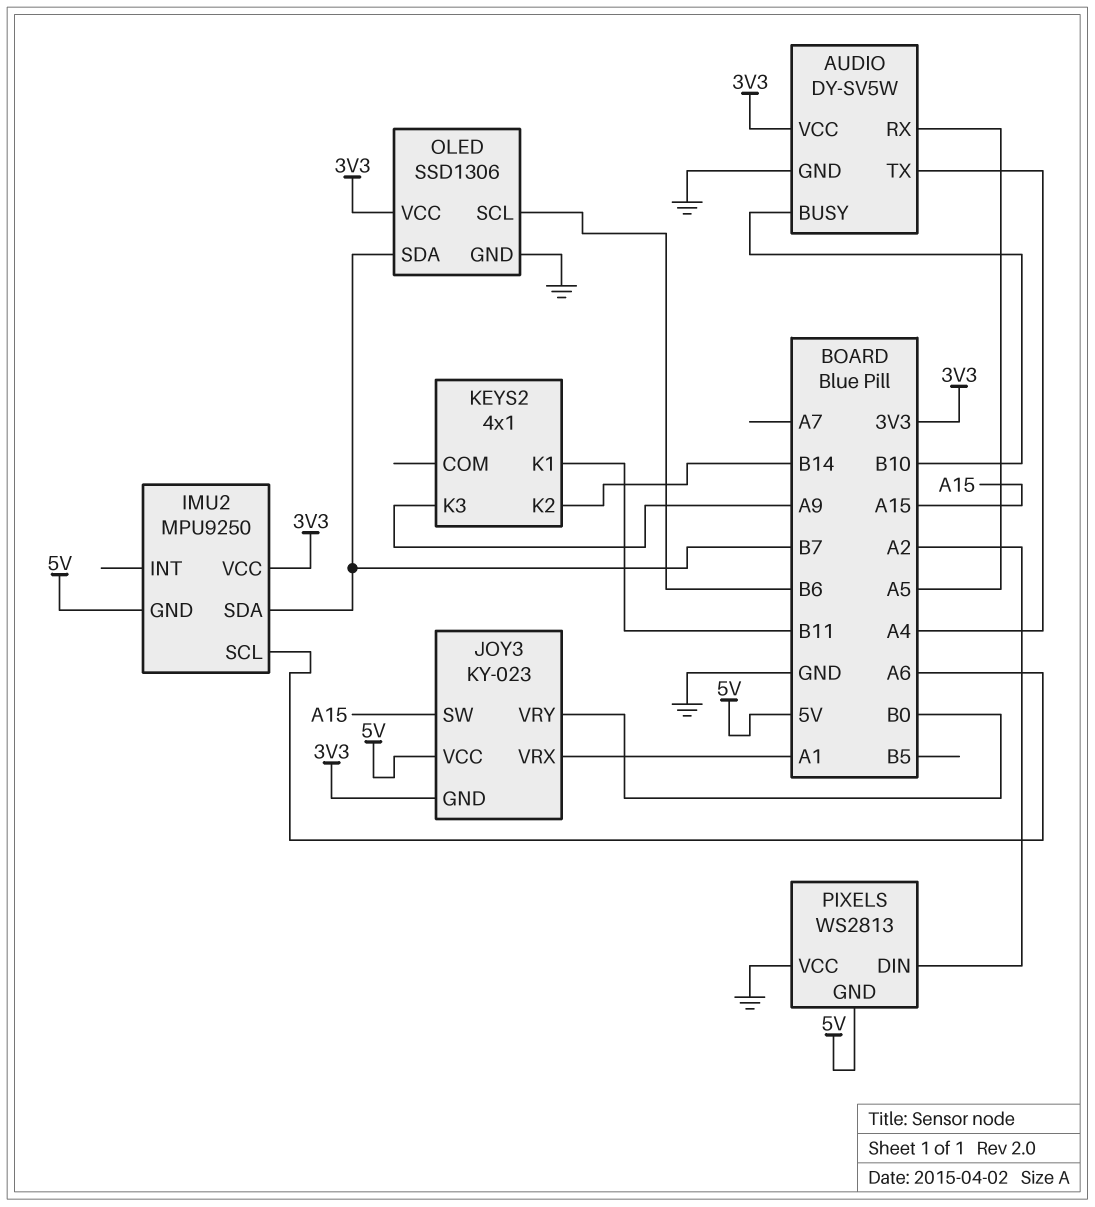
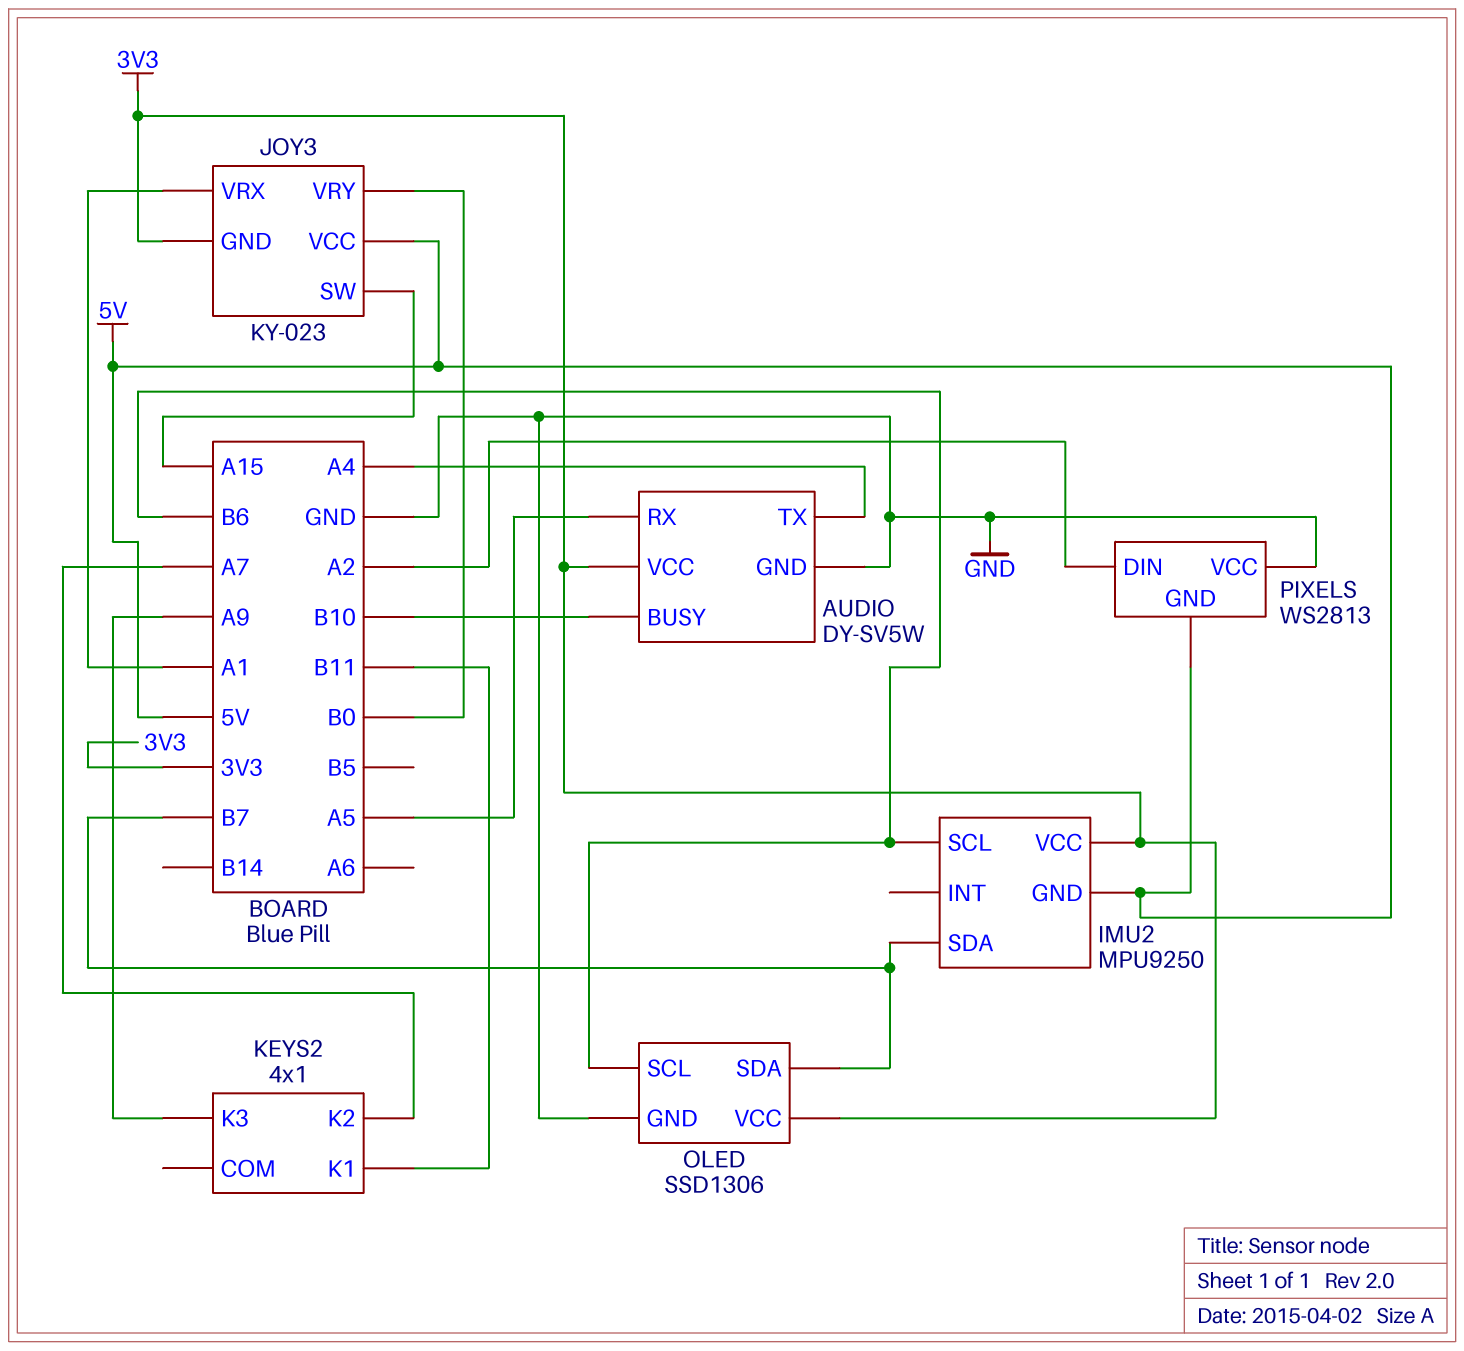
IMU2 pin SCL: A6 -> B6
KEYS2 pin K2: B14 -> A7

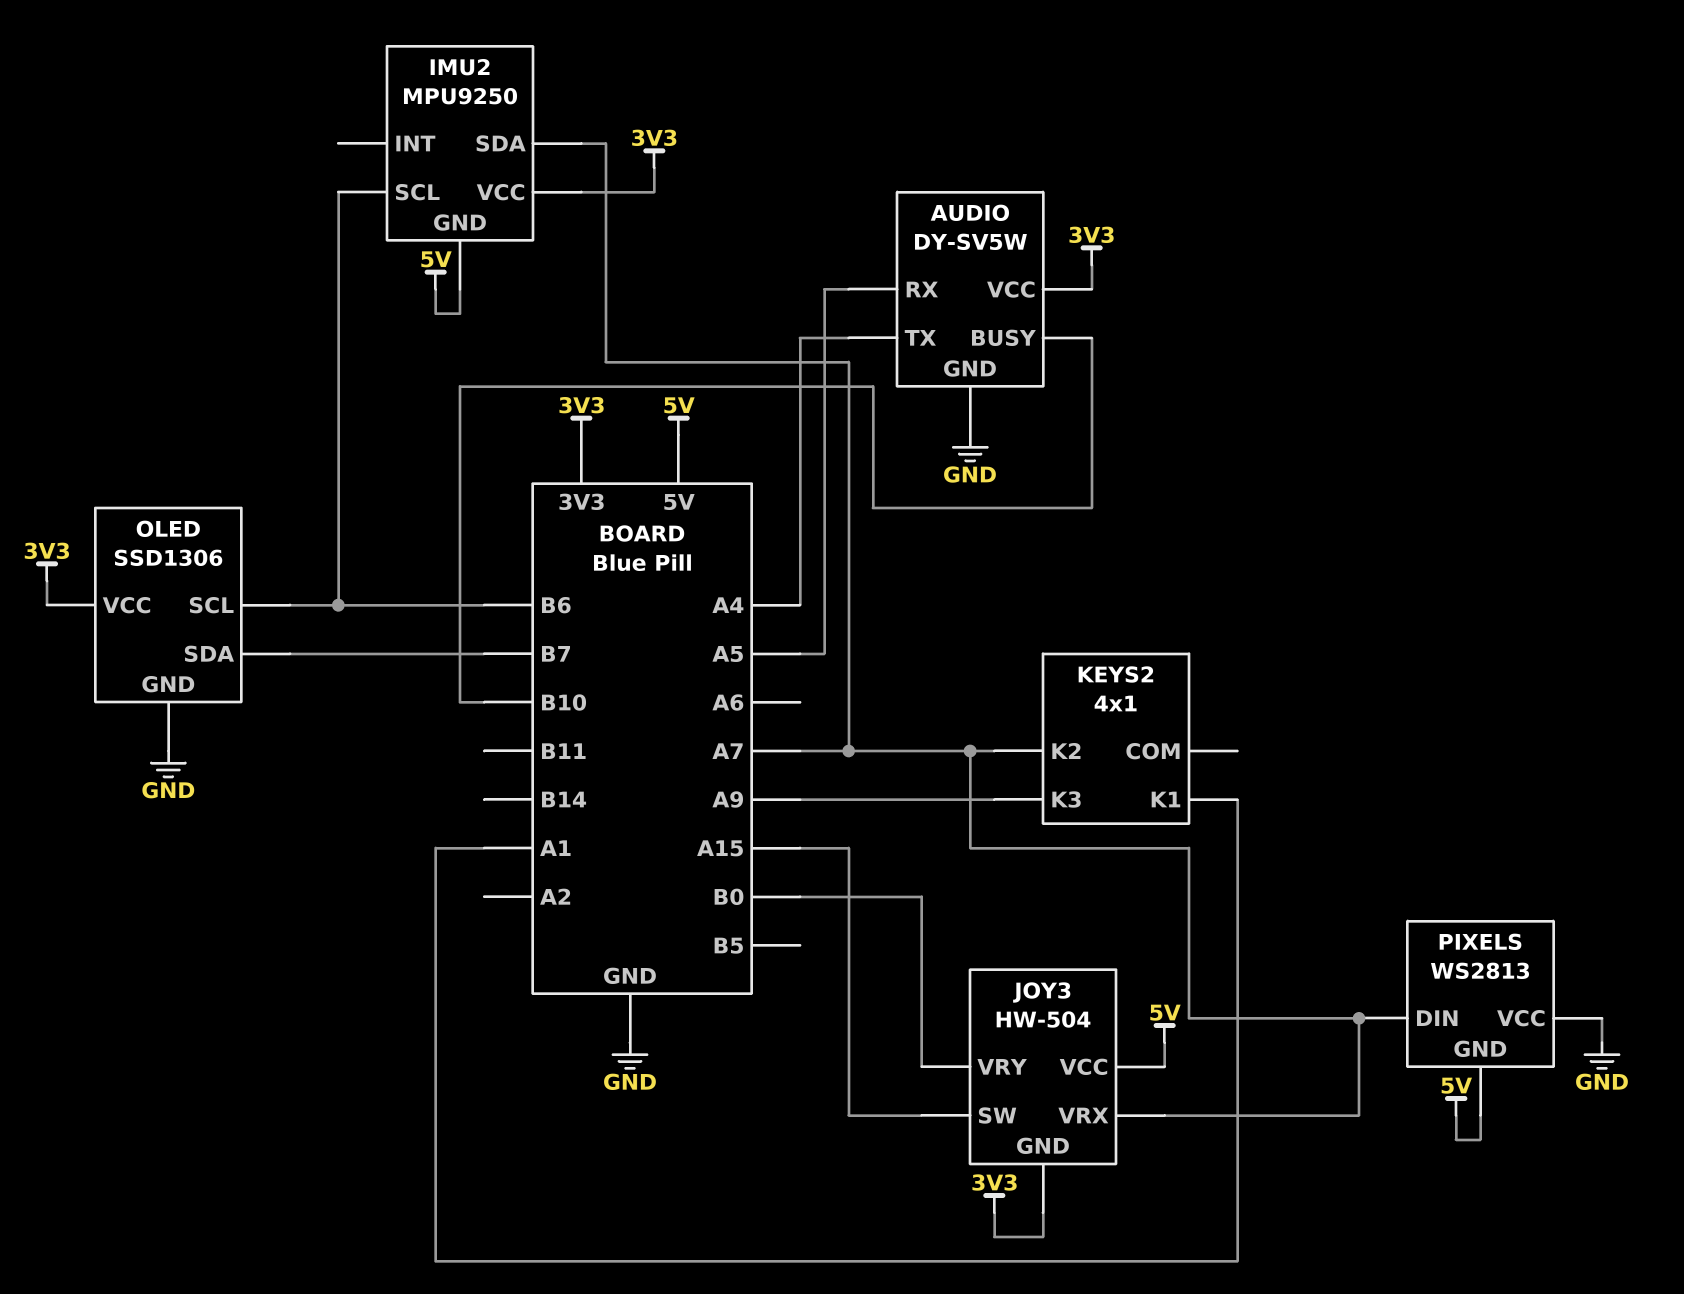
IMU2 pin SDA: B7 -> A7
JOY3: KY-023 -> HW-504
JOY3 pin VRX: A1 -> A7
KEYS2 pin K1: B11 -> A1
PIXELS pin DIN: A2 -> A7

